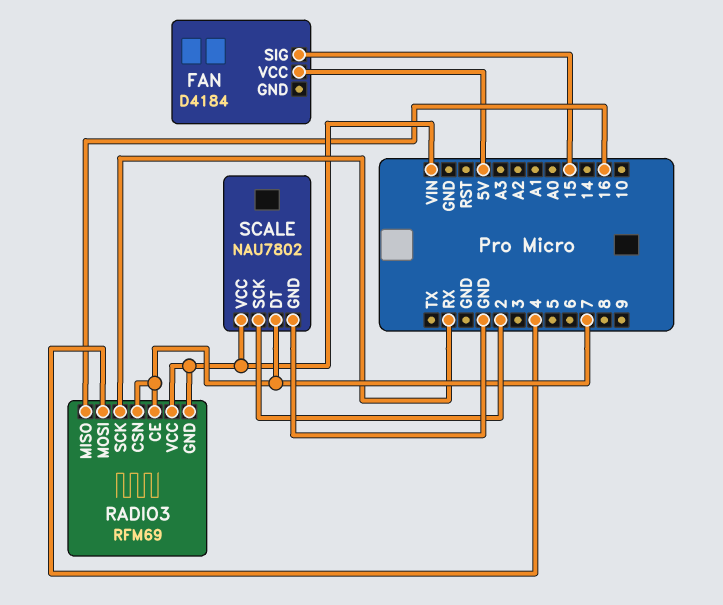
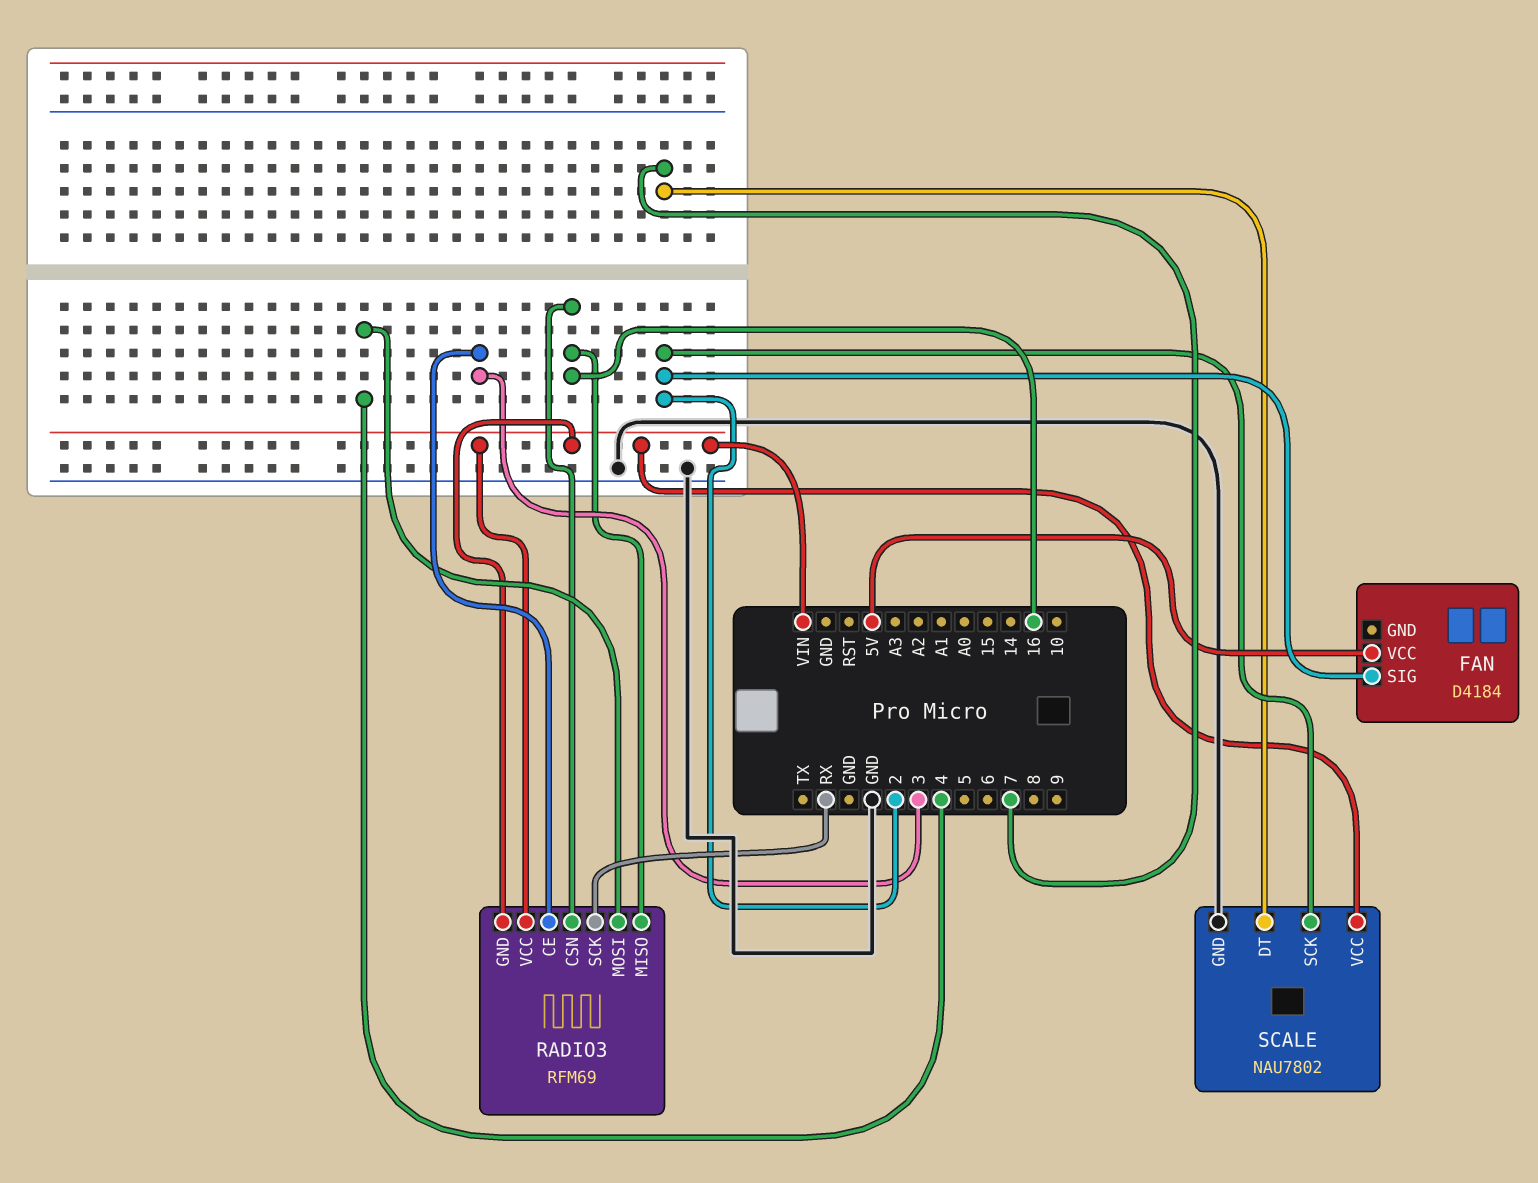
FAN pin SIG: 15 -> 2
RADIO3 pin CE: 7 -> 3
RADIO3 pin CSN: 7 -> 16

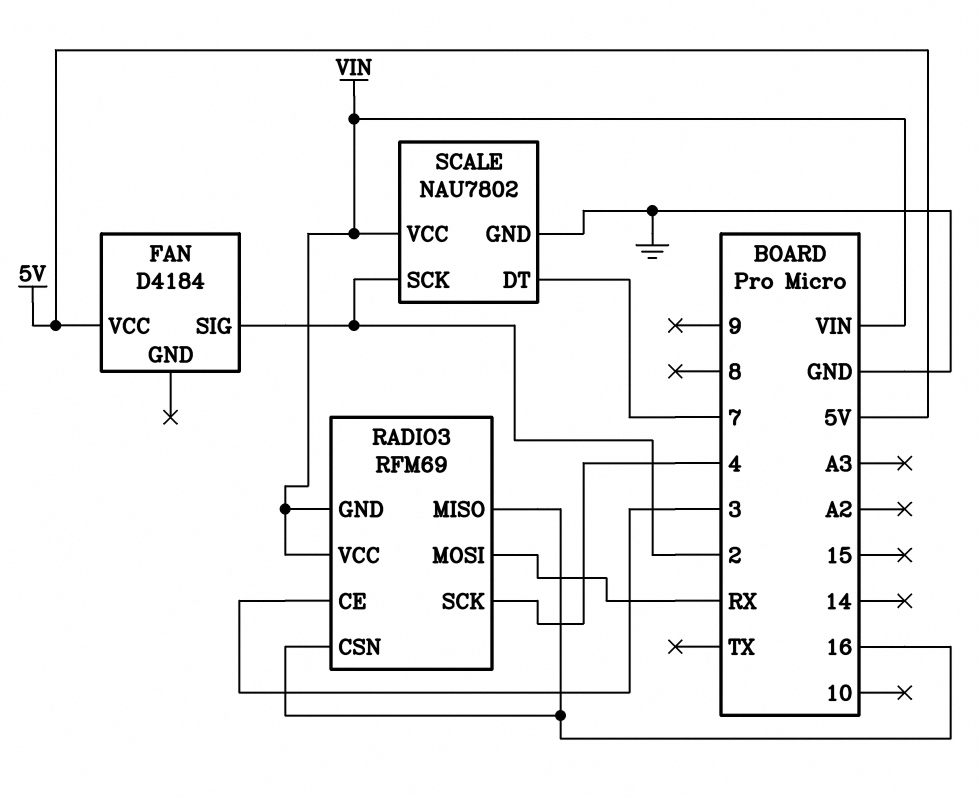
RADIO3 pin MOSI: 4 -> RX
RADIO3 pin SCK: RX -> 4

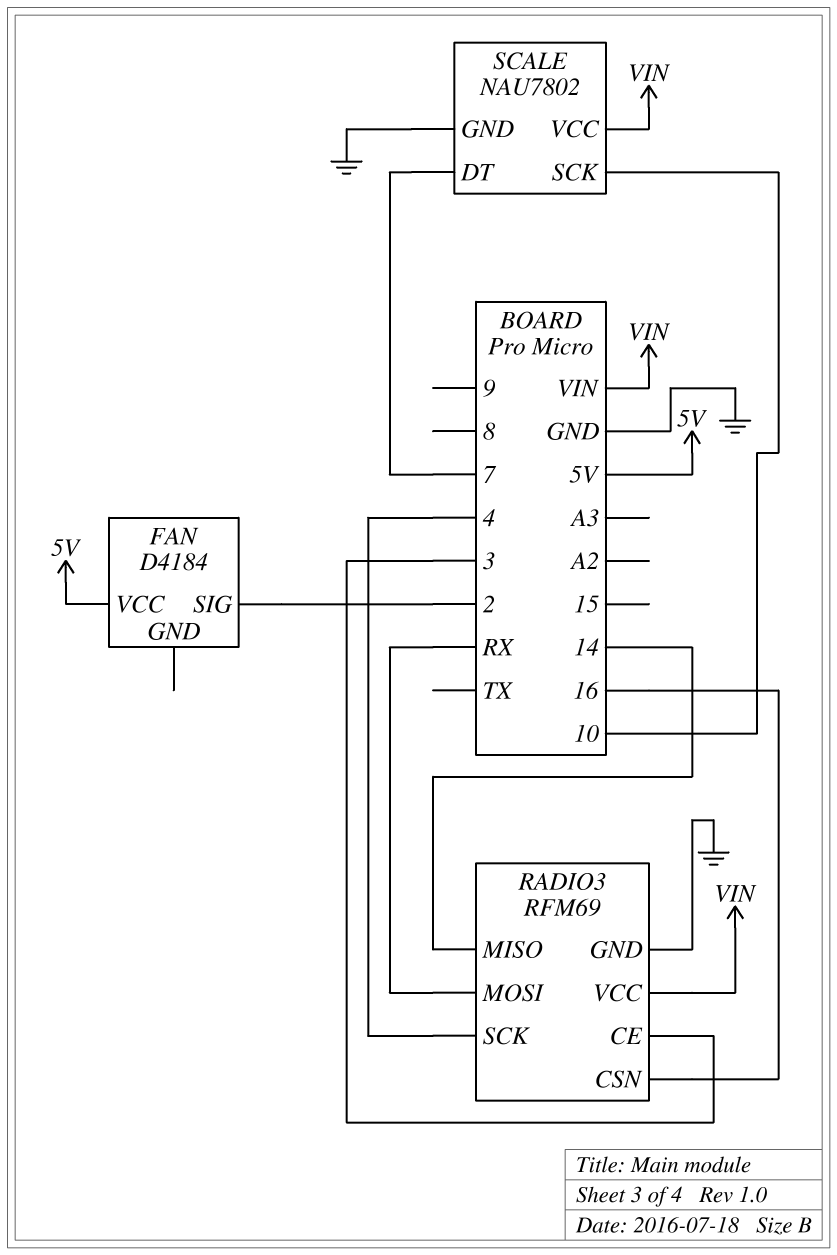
RADIO3 pin GND: VIN -> GND
RADIO3 pin MISO: 16 -> 14
SCALE pin SCK: 2 -> 10

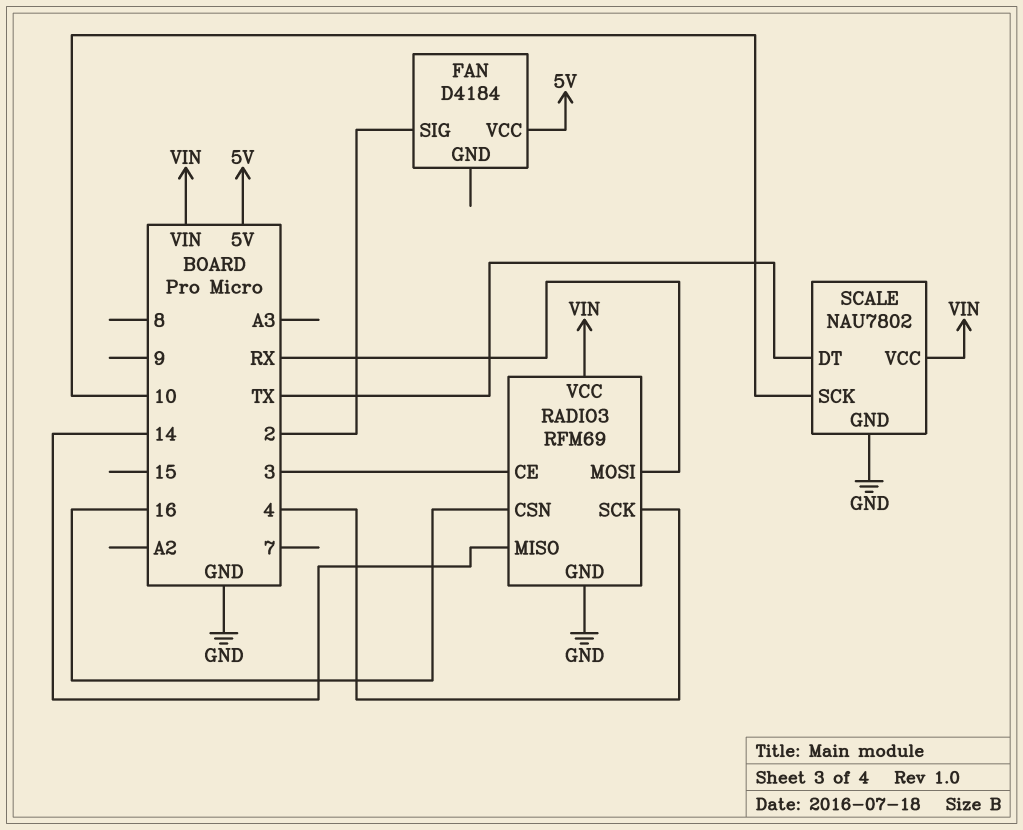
SCALE pin DT: 7 -> TX

